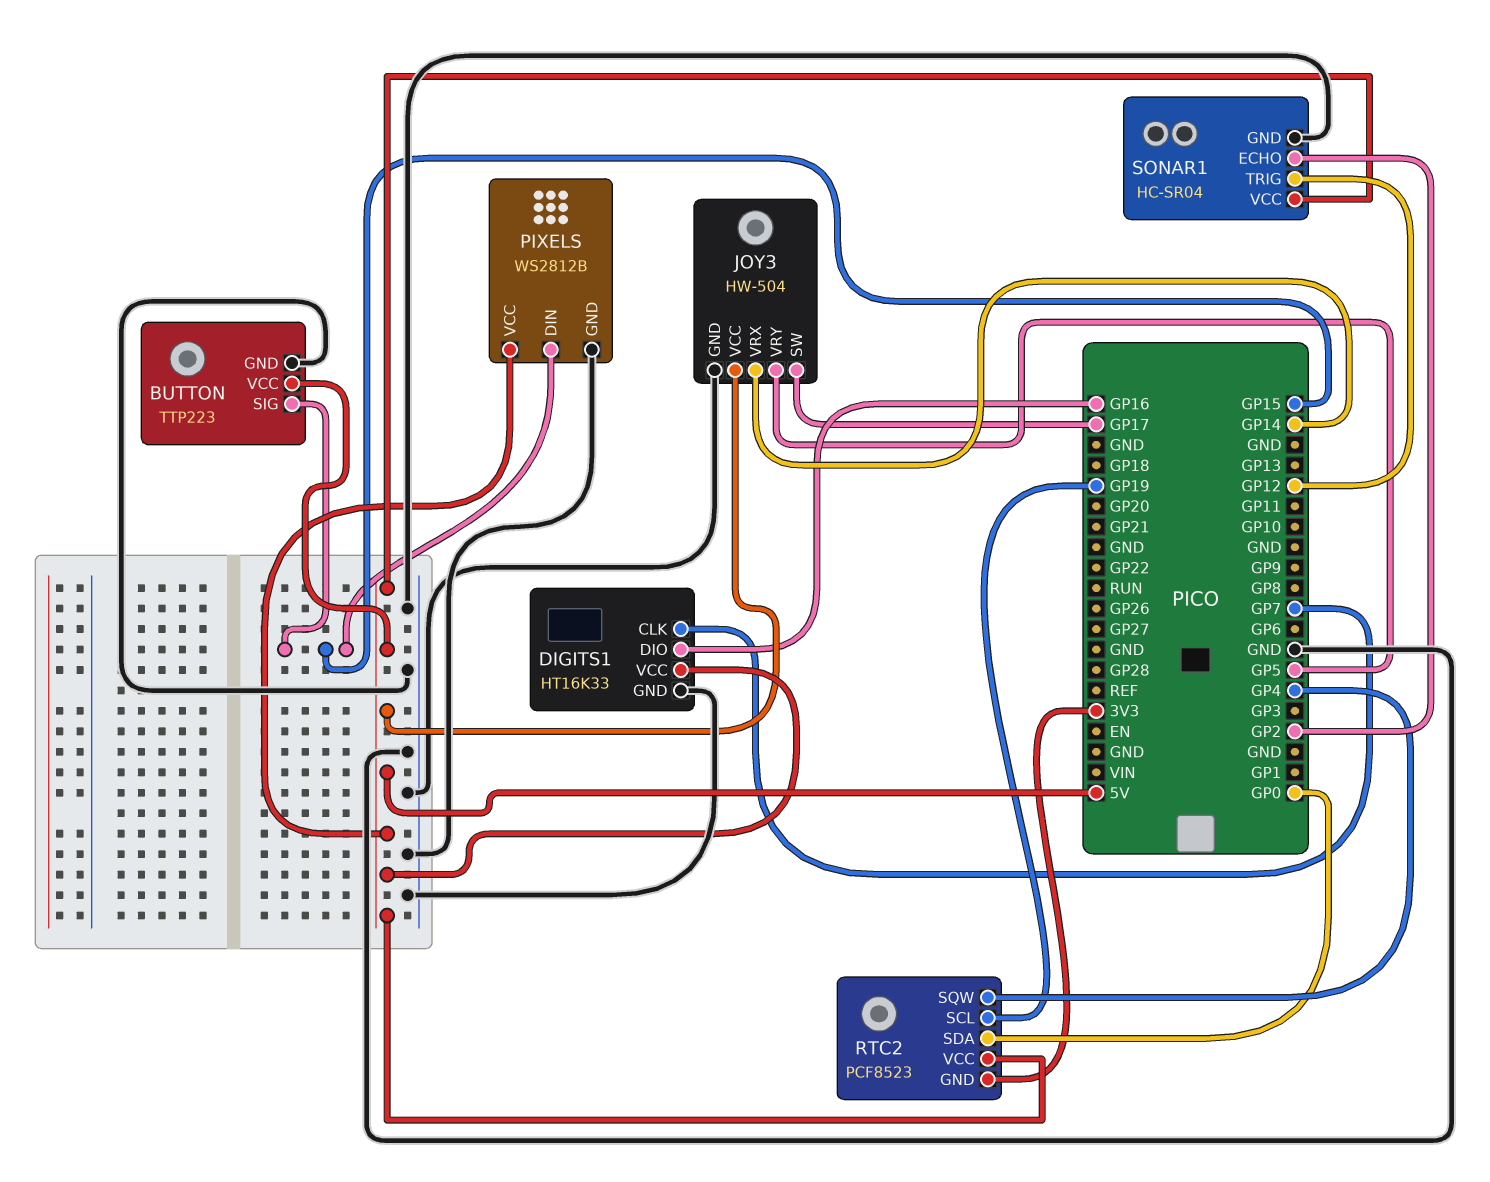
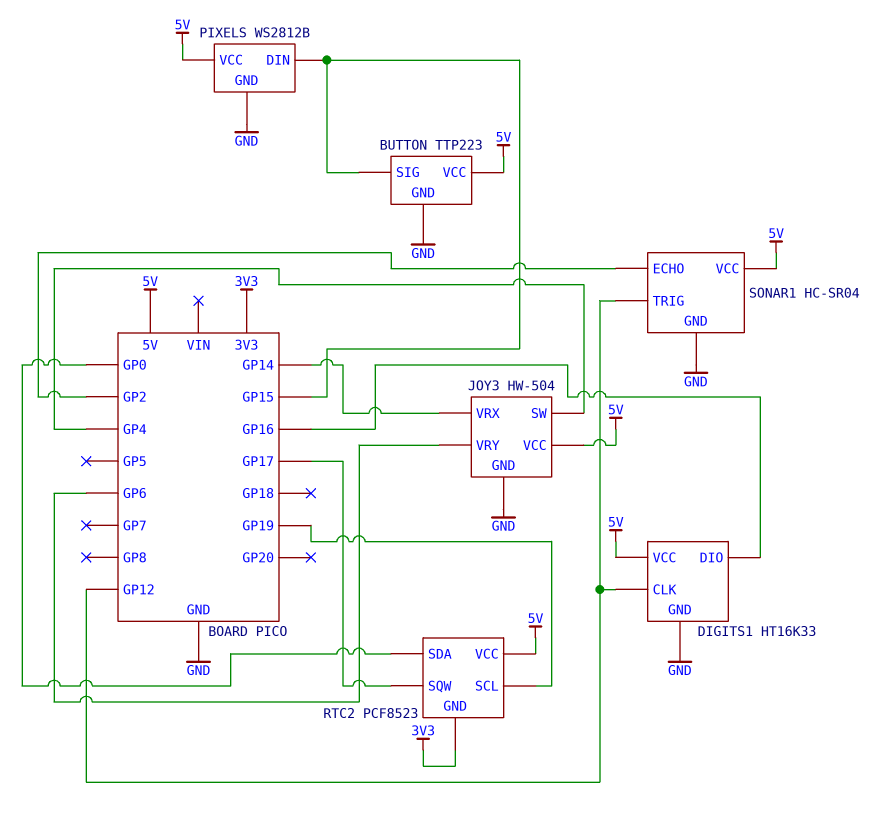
DIGITS1 pin CLK: GP7 -> GP12
JOY3 pin SW: GP17 -> GP4
JOY3 pin VRY: GP5 -> GP6
RTC2 pin SQW: GP4 -> GP17

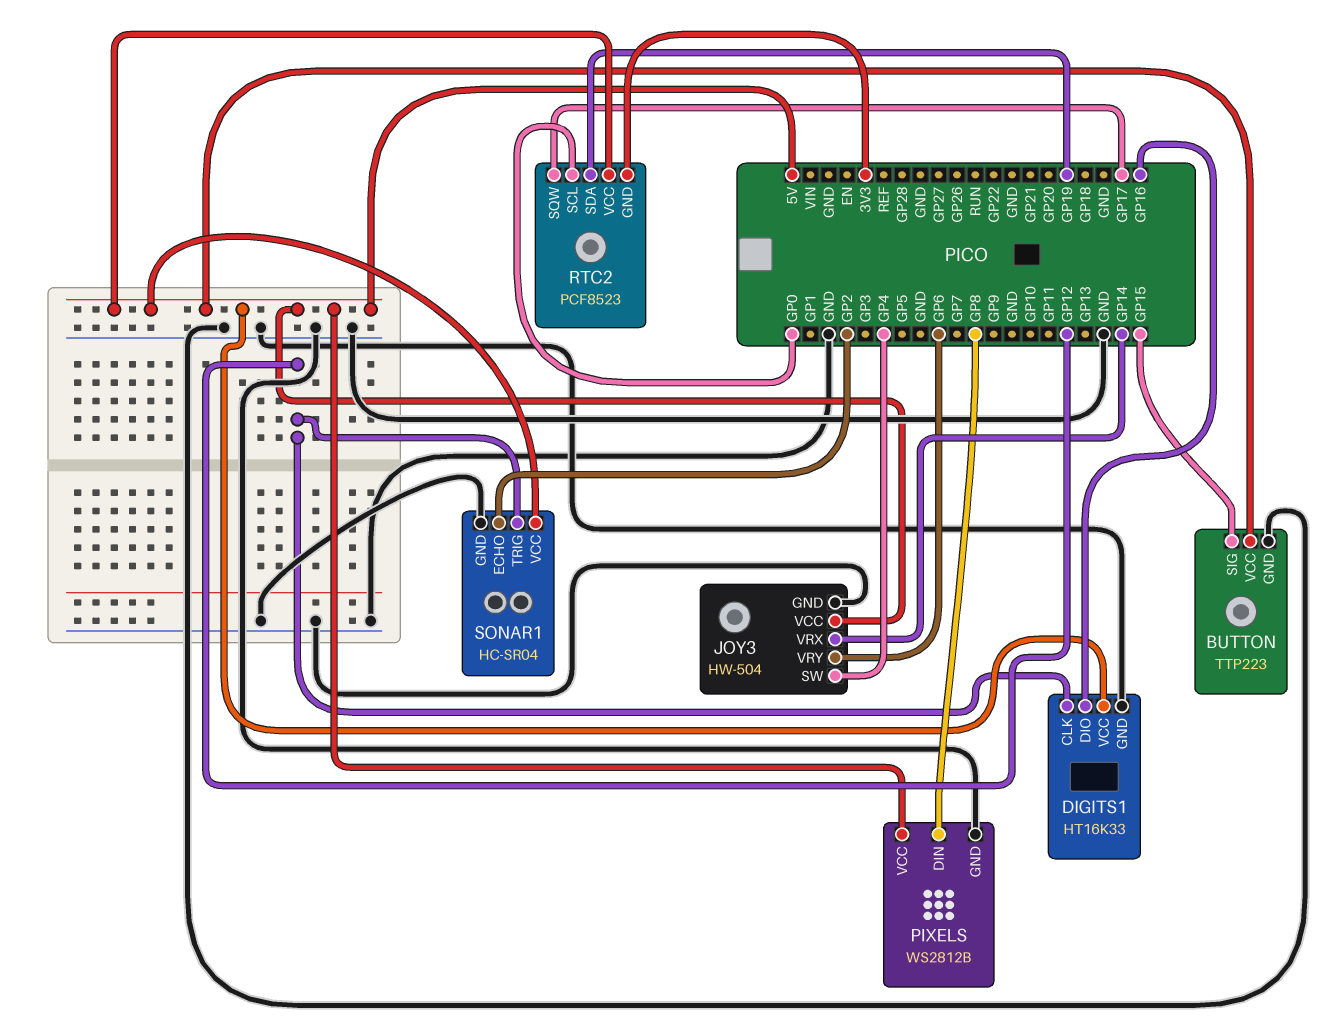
PIXELS pin DIN: GP15 -> GP8
RTC2 pin SCL: GP19 -> GP0
RTC2 pin SDA: GP0 -> GP19

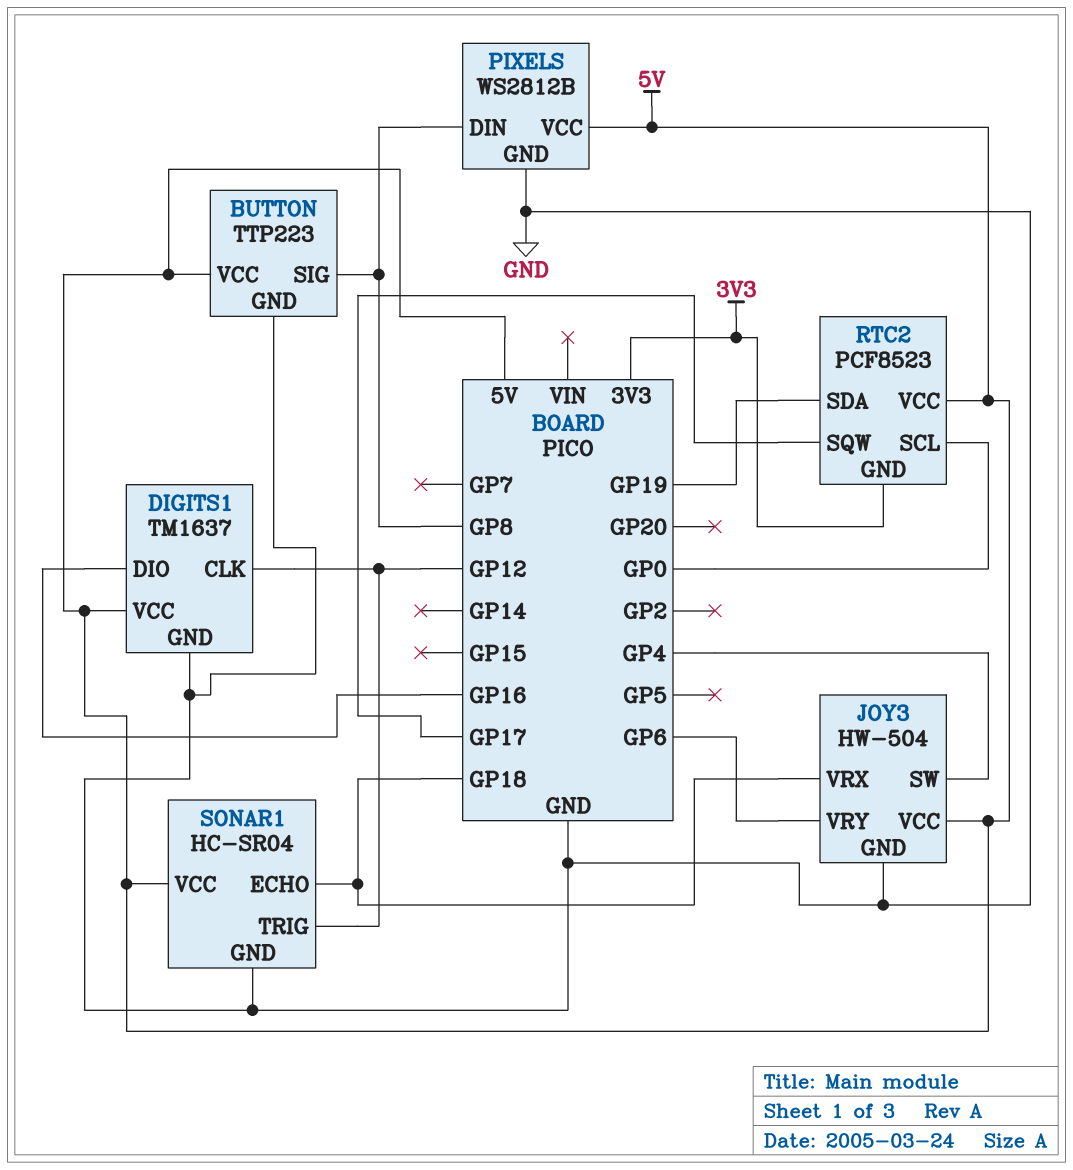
BUTTON pin SIG: GP15 -> GP8
DIGITS1: HT16K33 -> TM1637
JOY3 pin VRX: GP14 -> GP18
SONAR1 pin ECHO: GP2 -> GP18

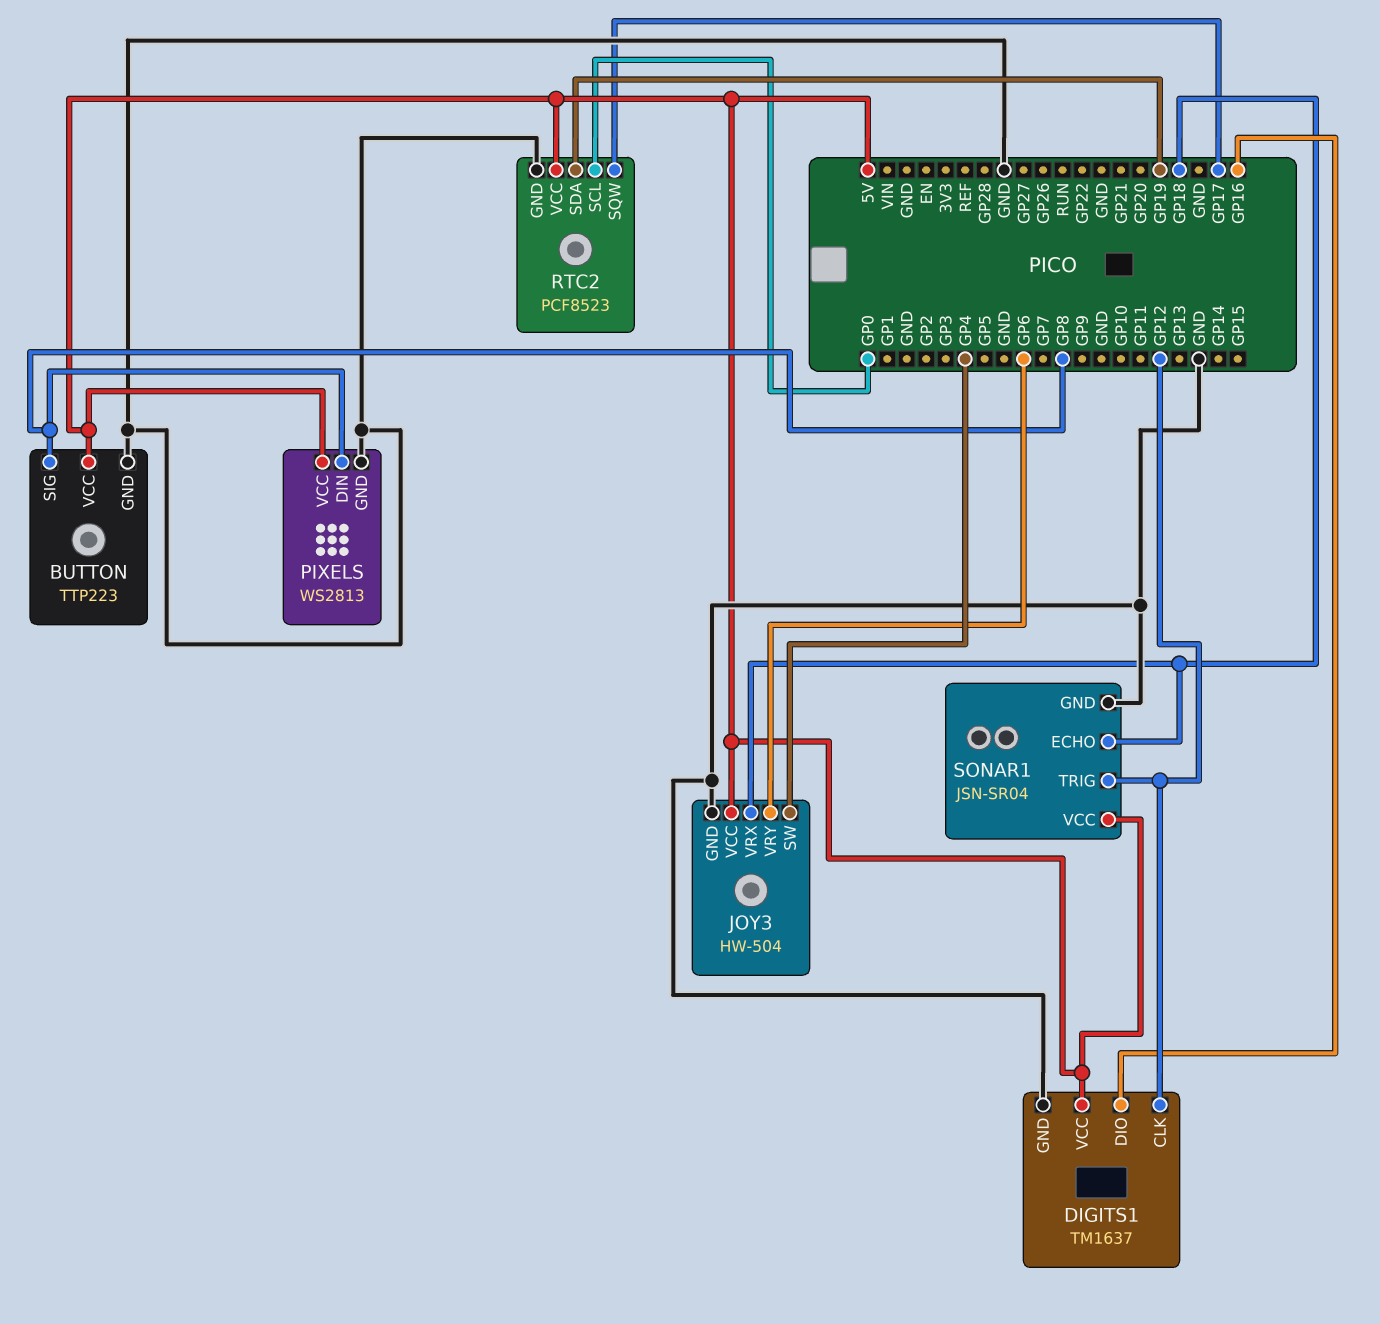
PIXELS: WS2812B -> WS2813
RTC2 pin GND: 3V3 -> GND
SONAR1: HC-SR04 -> JSN-SR04

